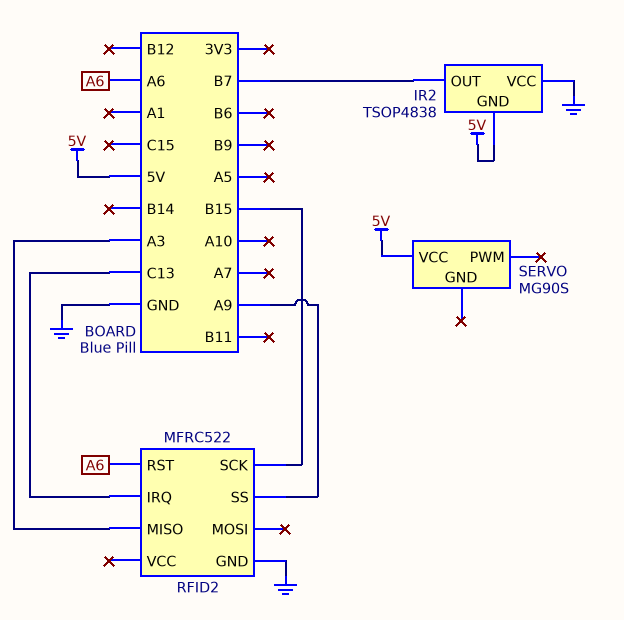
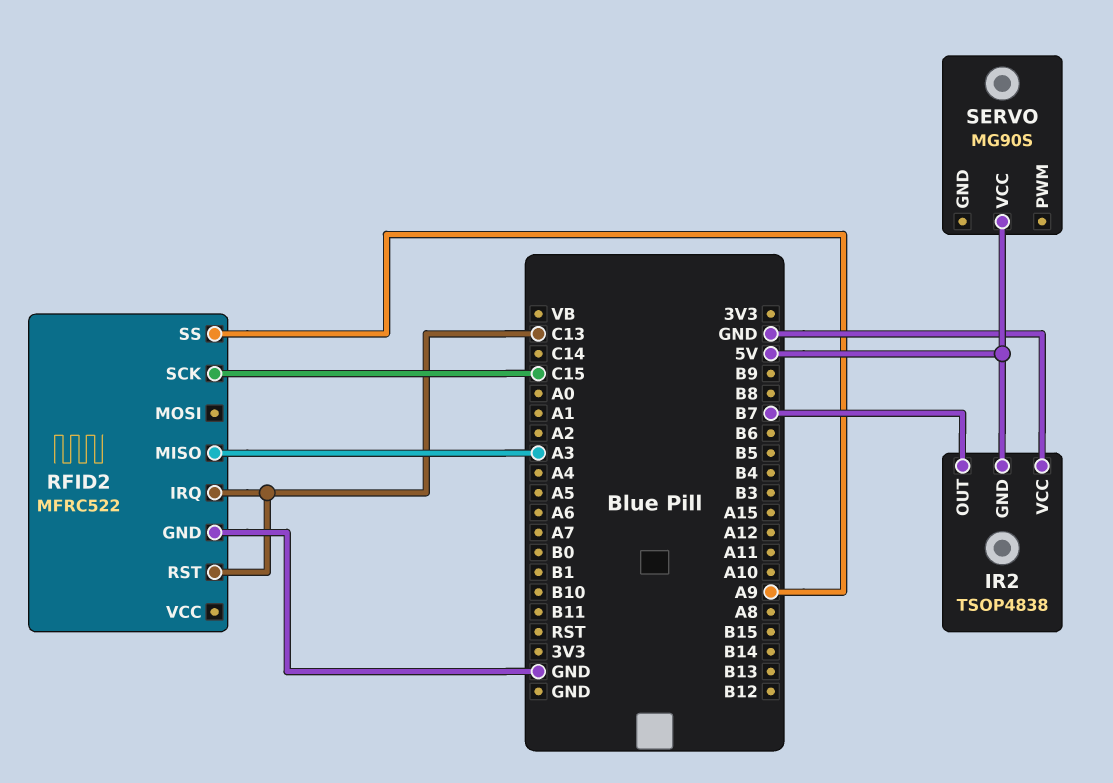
RFID2 pin RST: A6 -> C13
RFID2 pin SCK: B15 -> C15

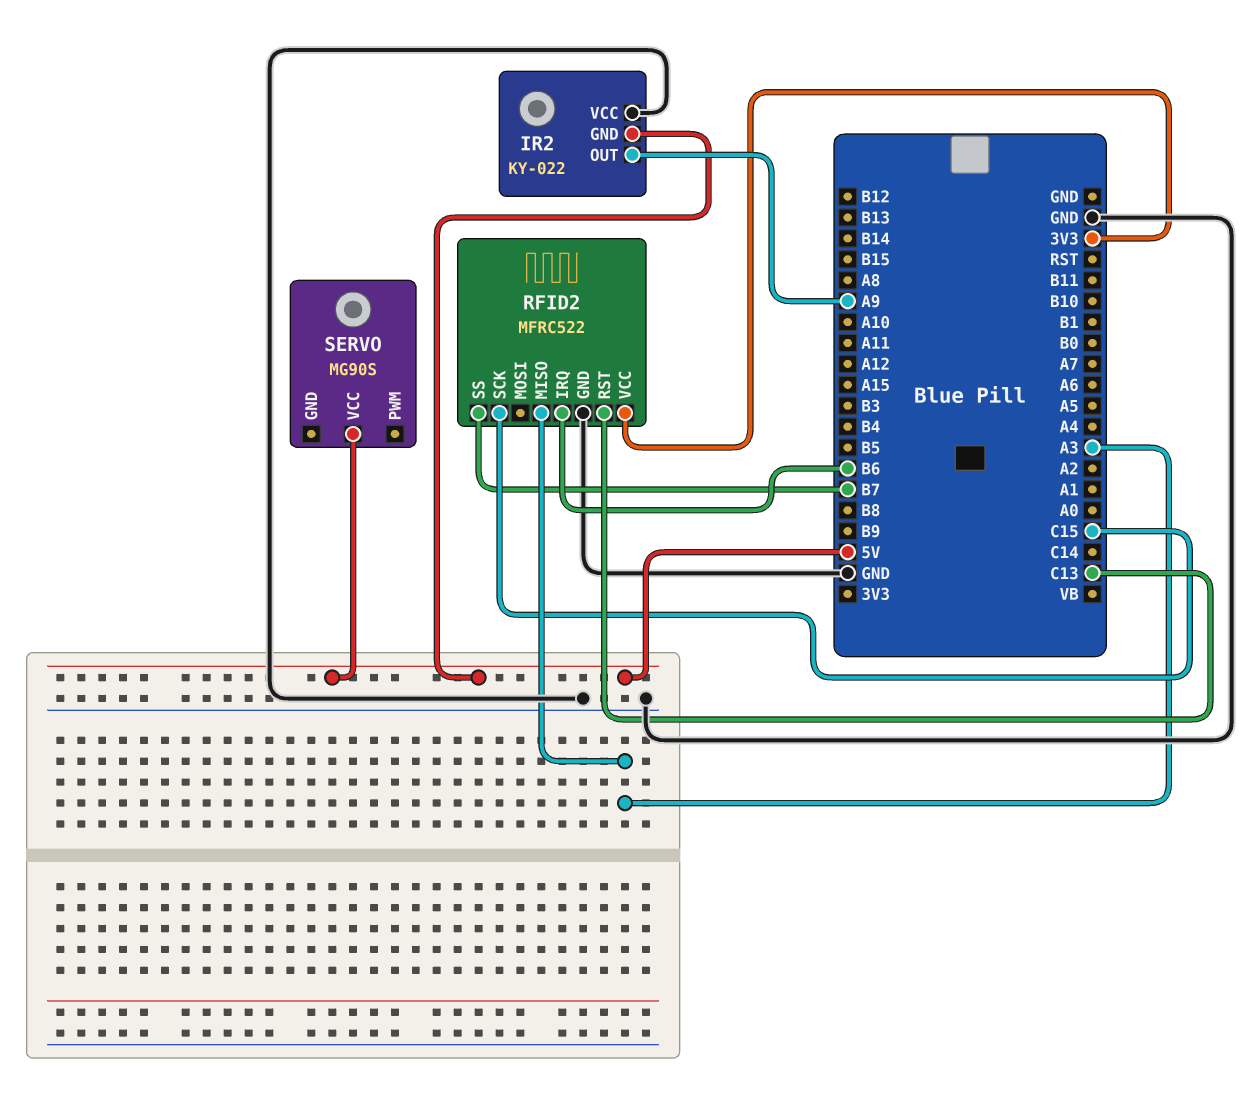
IR2: TSOP4838 -> KY-022
IR2 pin OUT: B7 -> A9
RFID2 pin IRQ: C13 -> B6
RFID2 pin SS: A9 -> B7
RFID2 pin VCC: none -> 3V3

